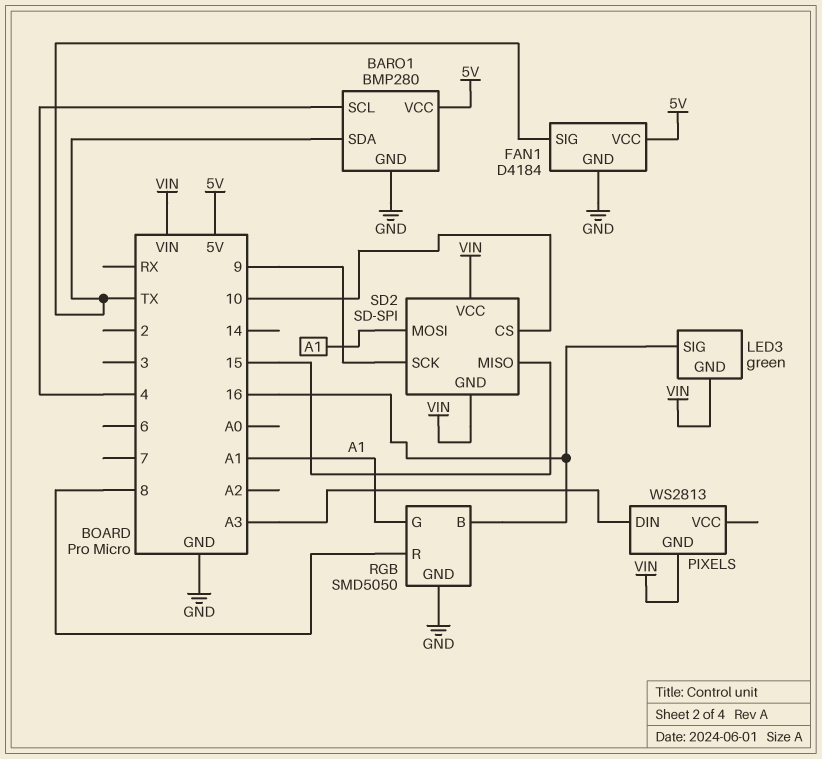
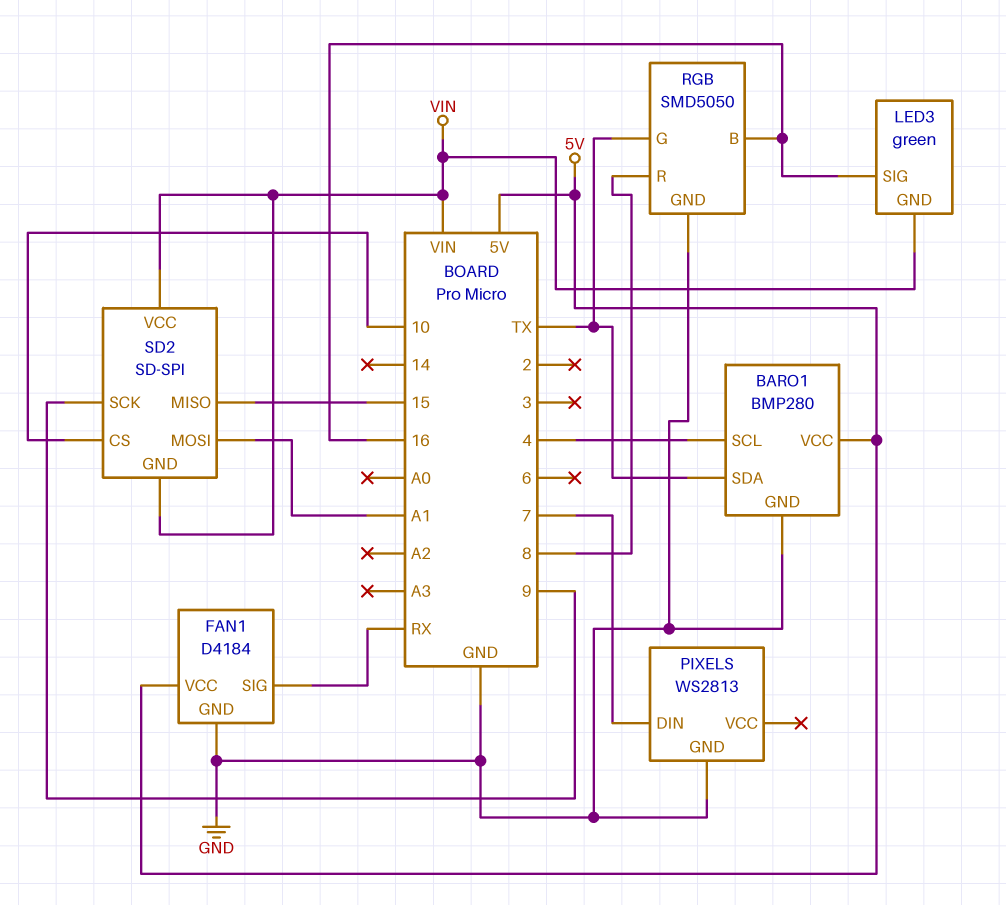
FAN1 pin SIG: TX -> RX
PIXELS pin DIN: A3 -> 7
PIXELS pin GND: VIN -> GND
RGB pin G: A1 -> TX

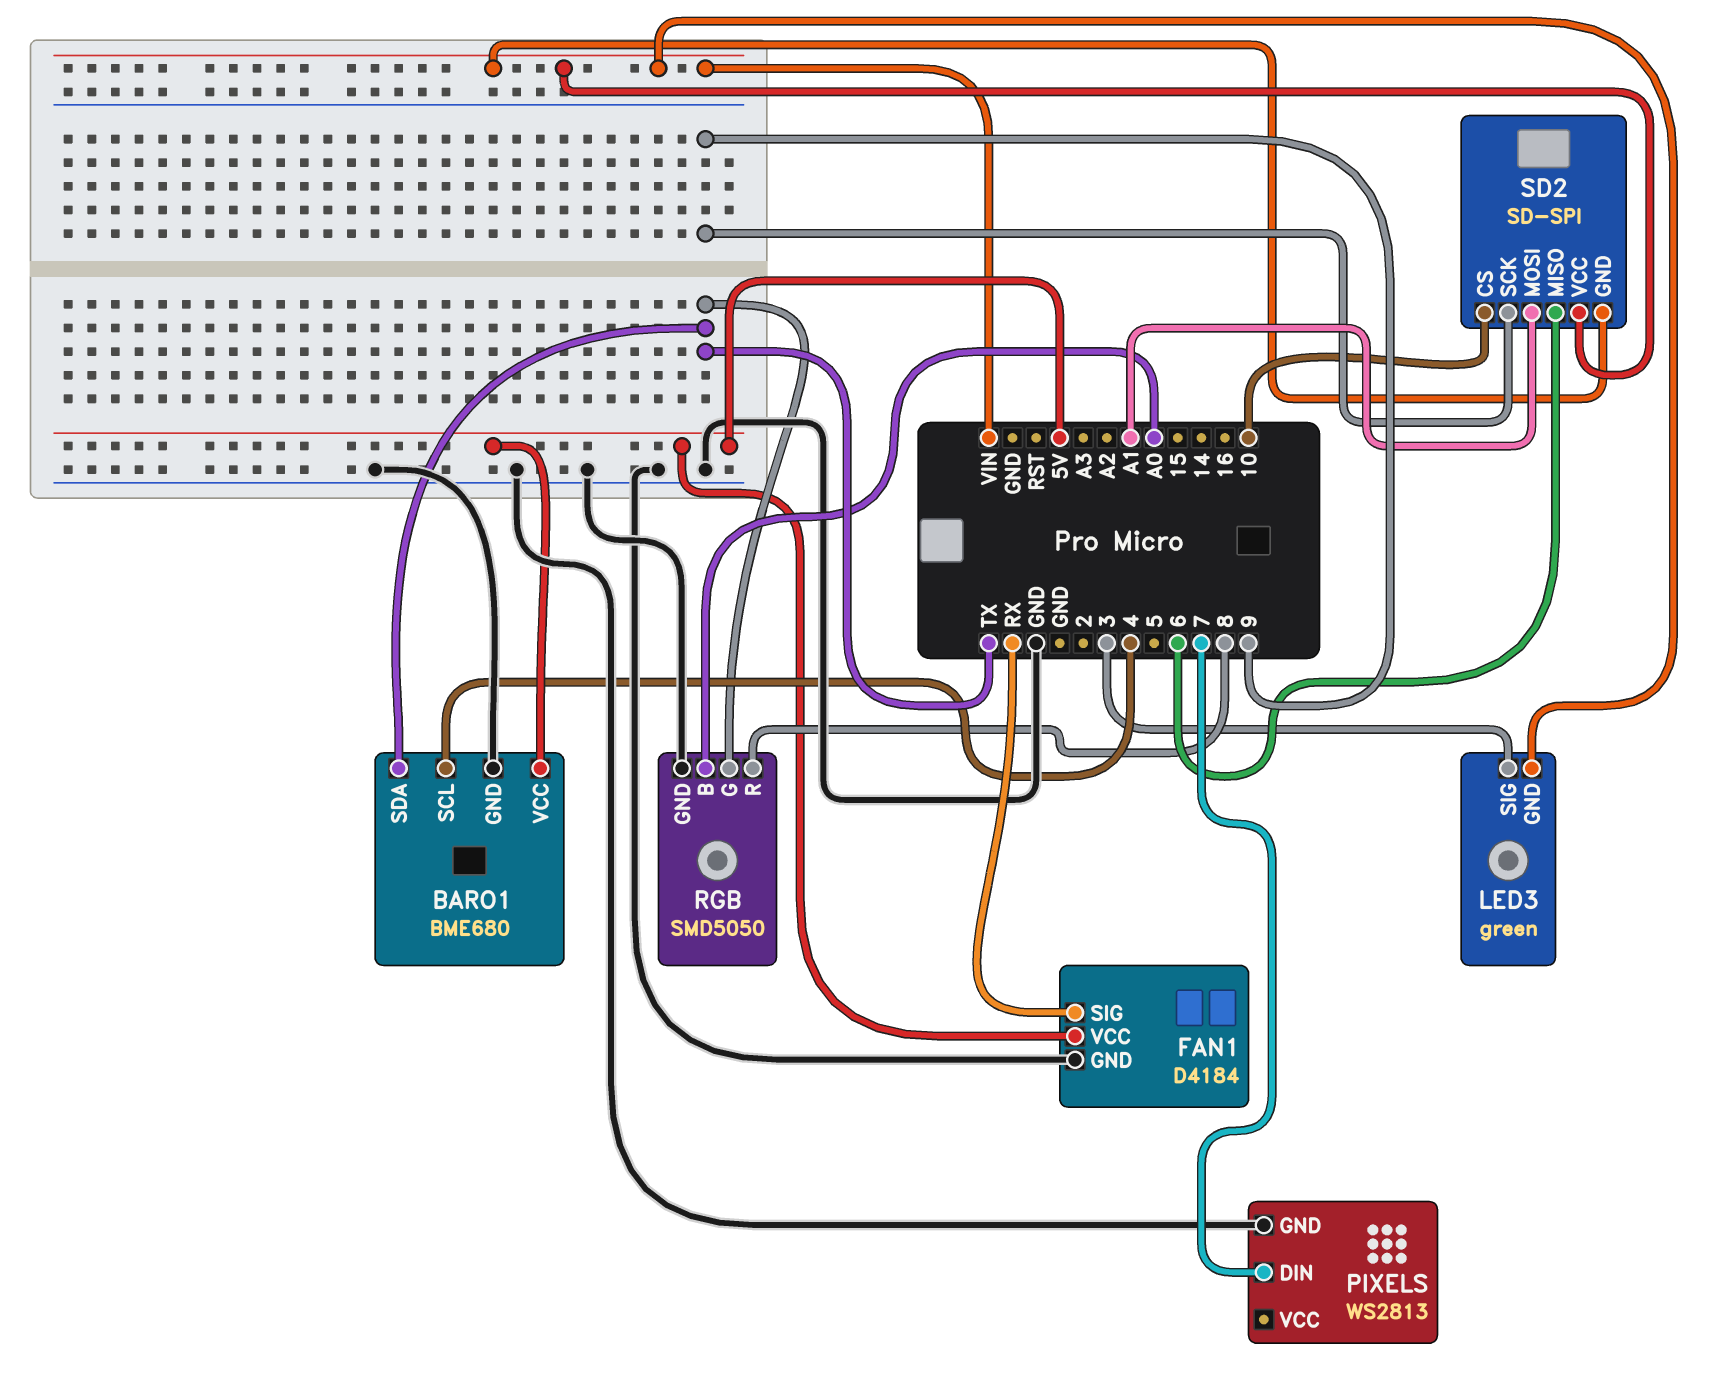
BARO1: BMP280 -> BME680
LED3 pin SIG: 16 -> 3
RGB pin B: 16 -> A0
SD2 pin MISO: 15 -> 6

